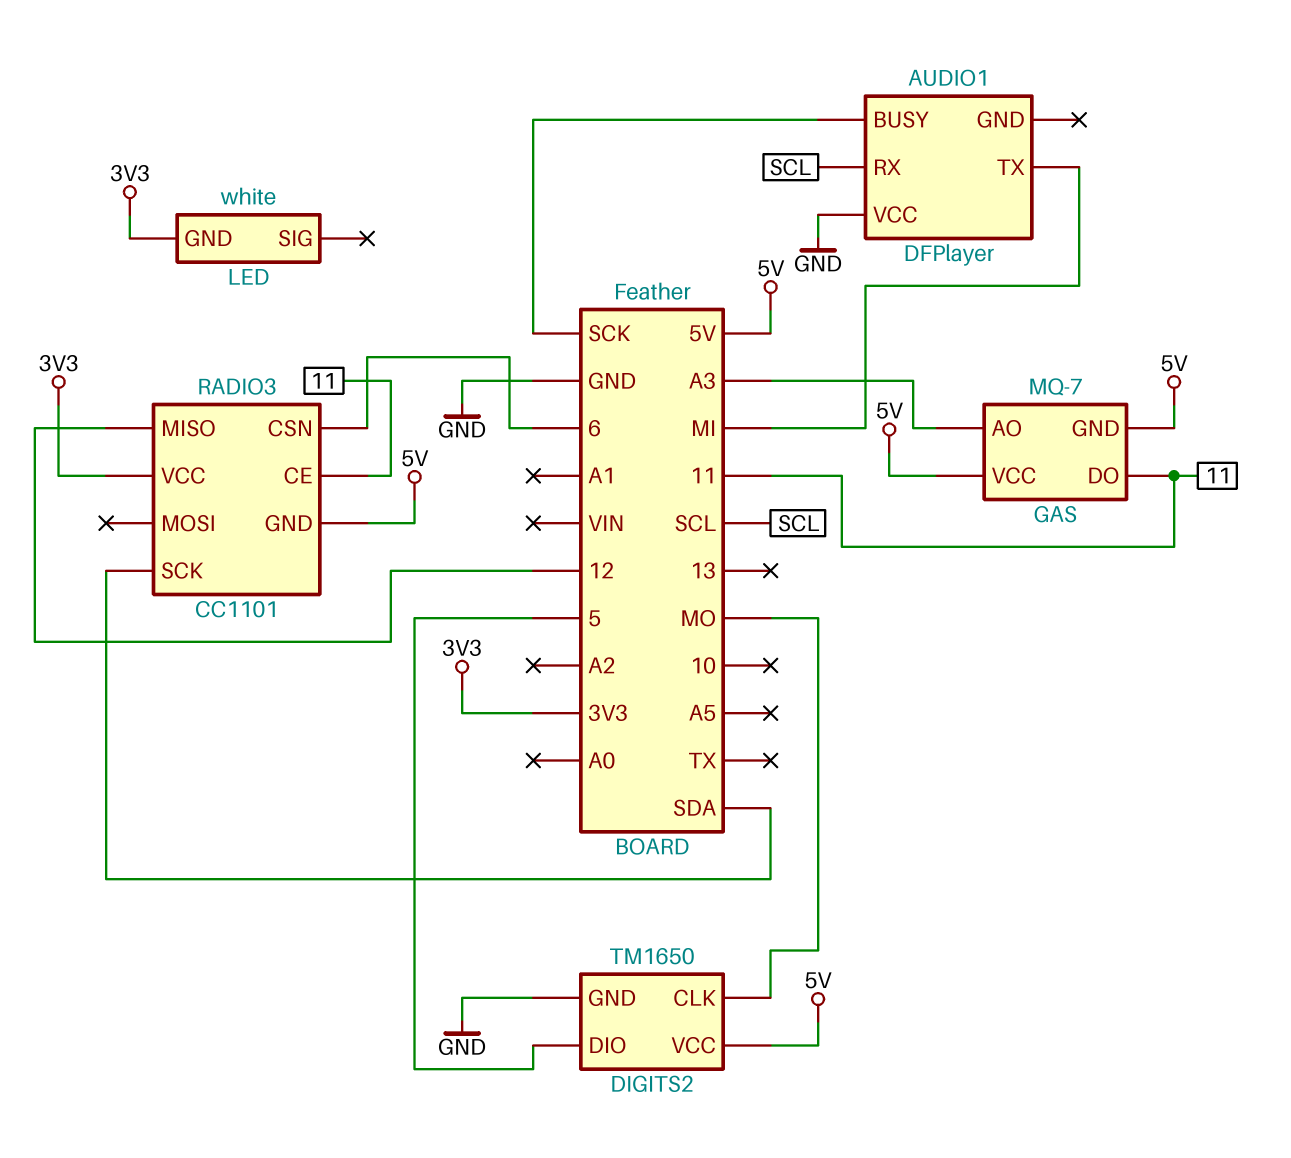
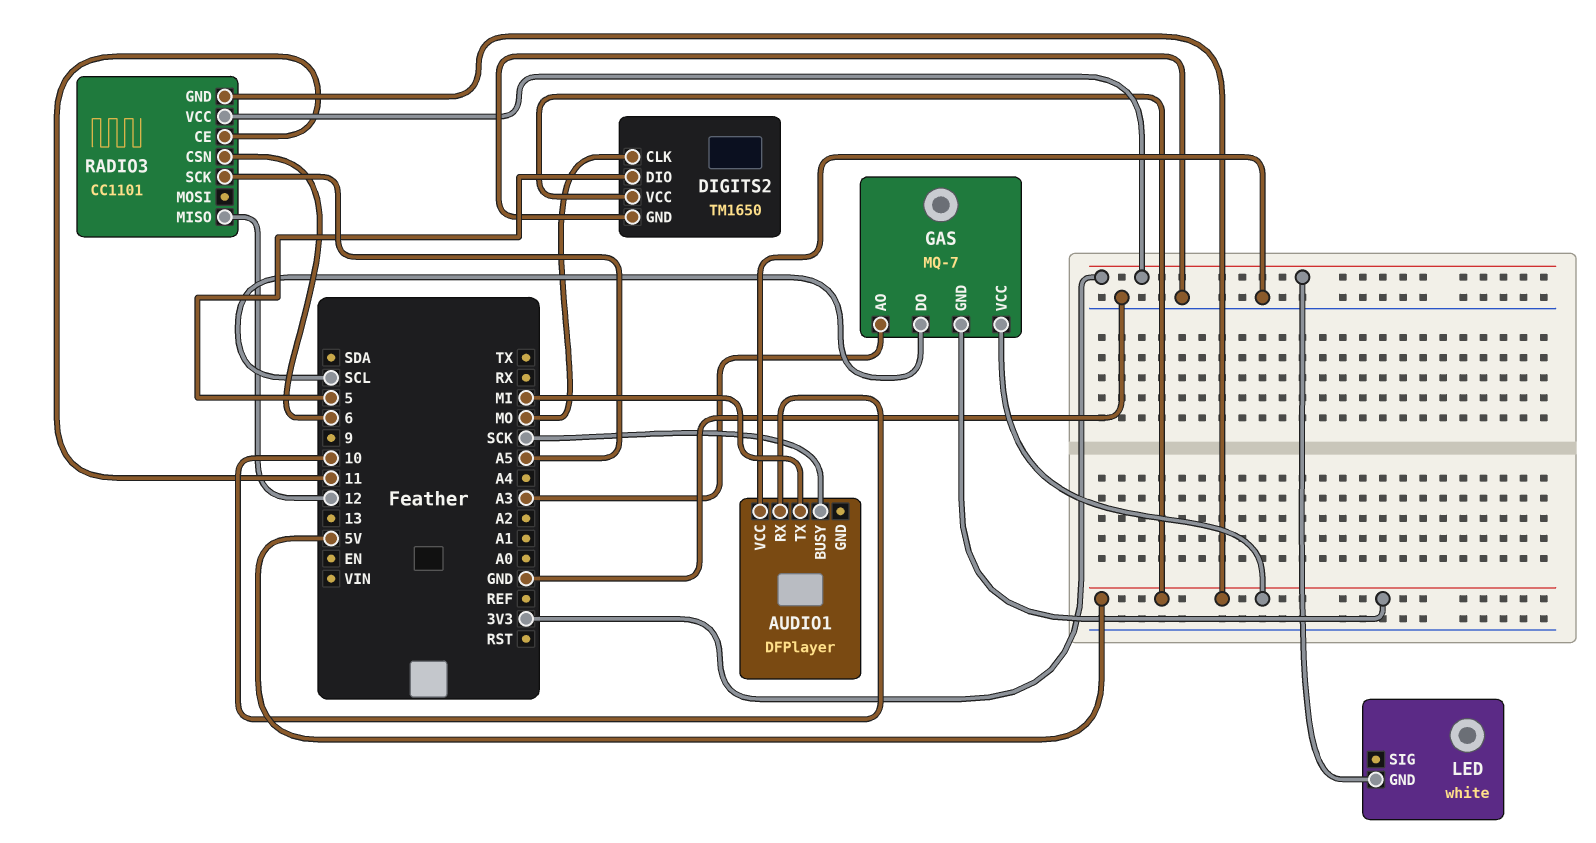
AUDIO1 pin RX: SCL -> 10
GAS pin DO: 11 -> SCL
RADIO3 pin SCK: SDA -> A5

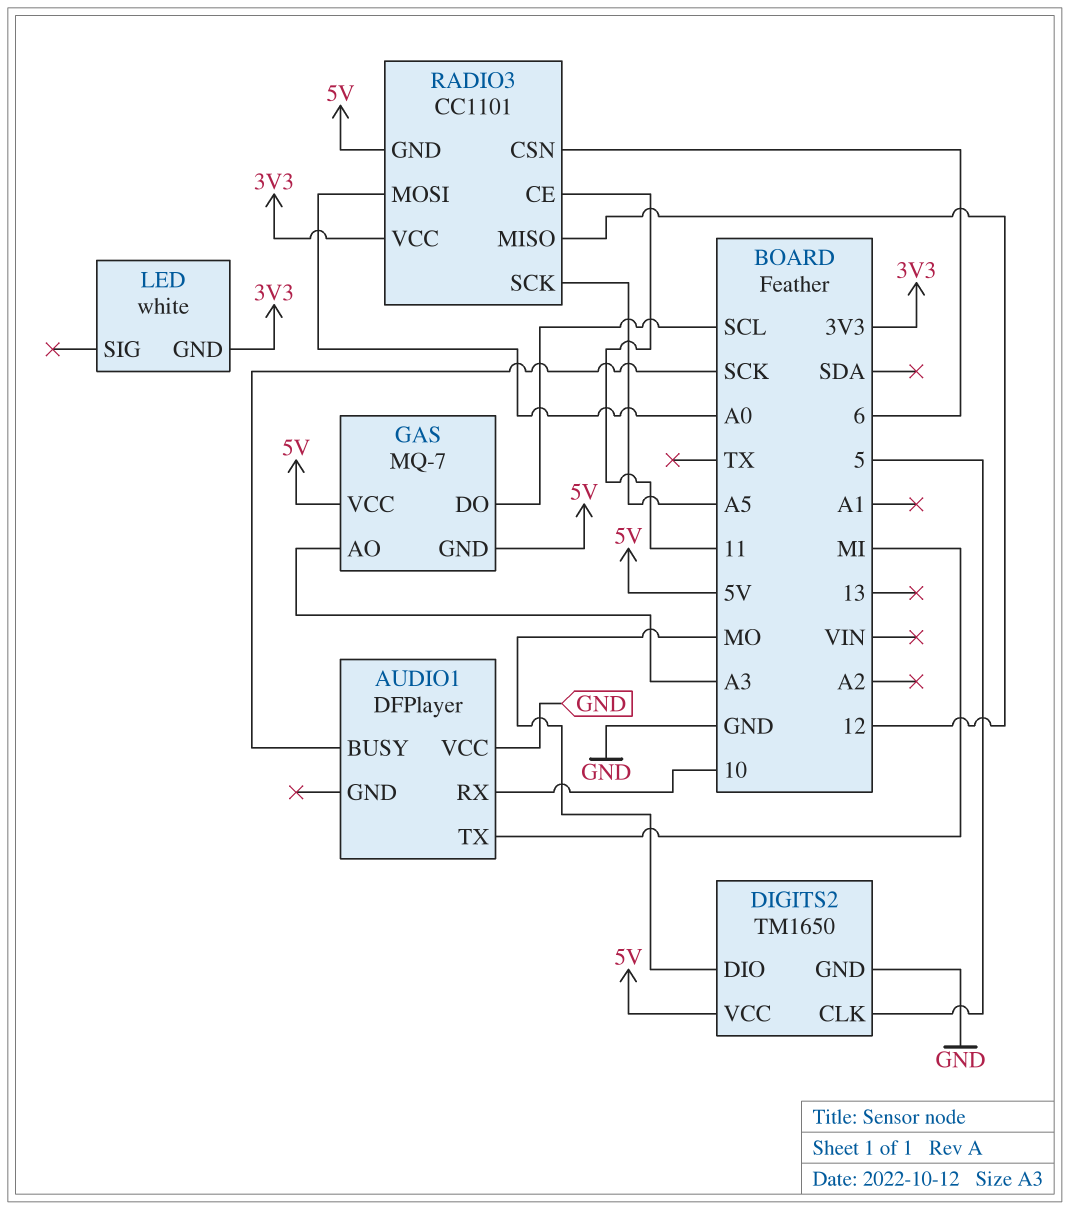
DIGITS2 pin CLK: MO -> 5
DIGITS2 pin DIO: 5 -> MO
RADIO3 pin MOSI: none -> A0

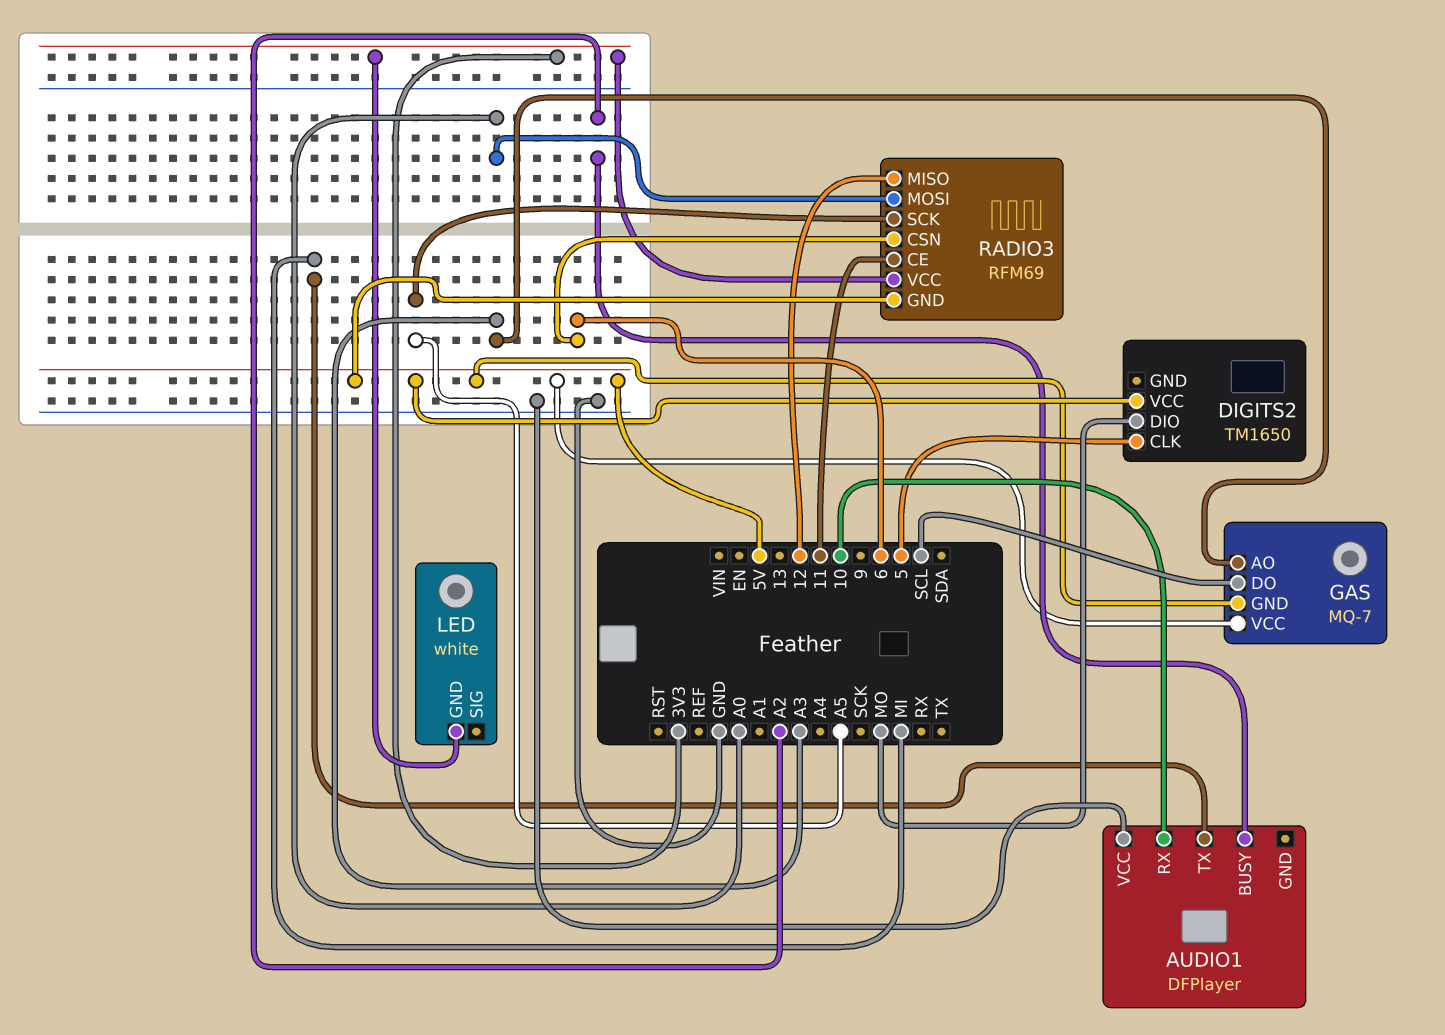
AUDIO1 pin BUSY: SCK -> A2
DIGITS2 pin GND: GND -> none
RADIO3: CC1101 -> RFM69

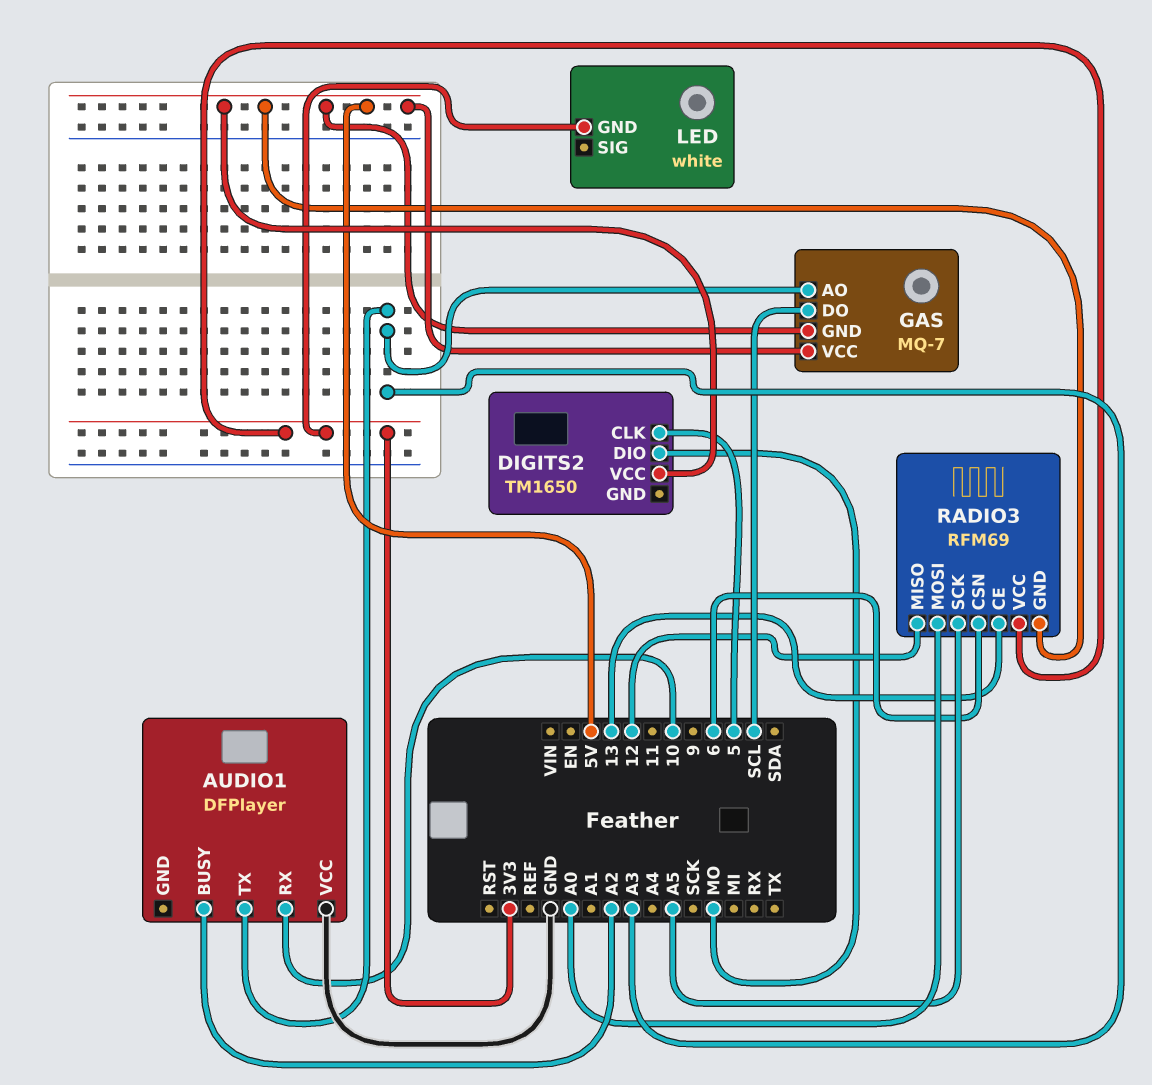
AUDIO1 pin TX: MI -> A3
RADIO3 pin CE: 11 -> 13

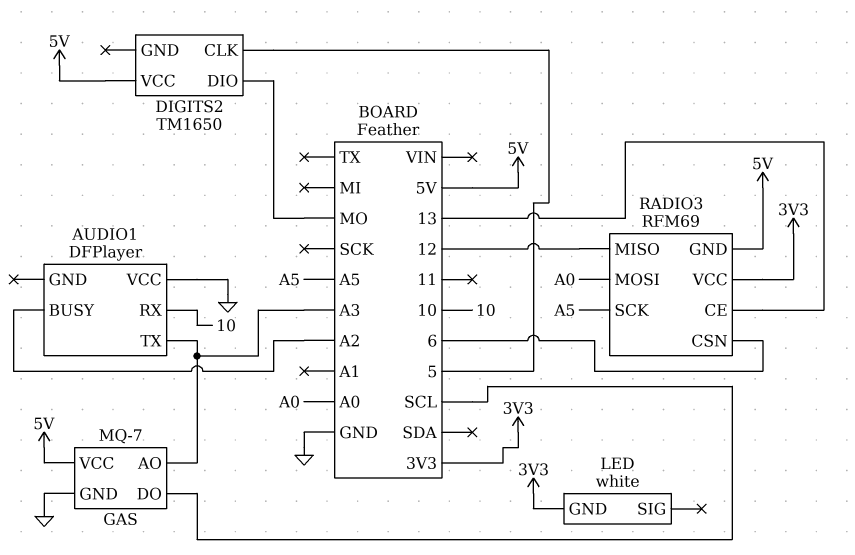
GAS pin GND: 5V -> GND

